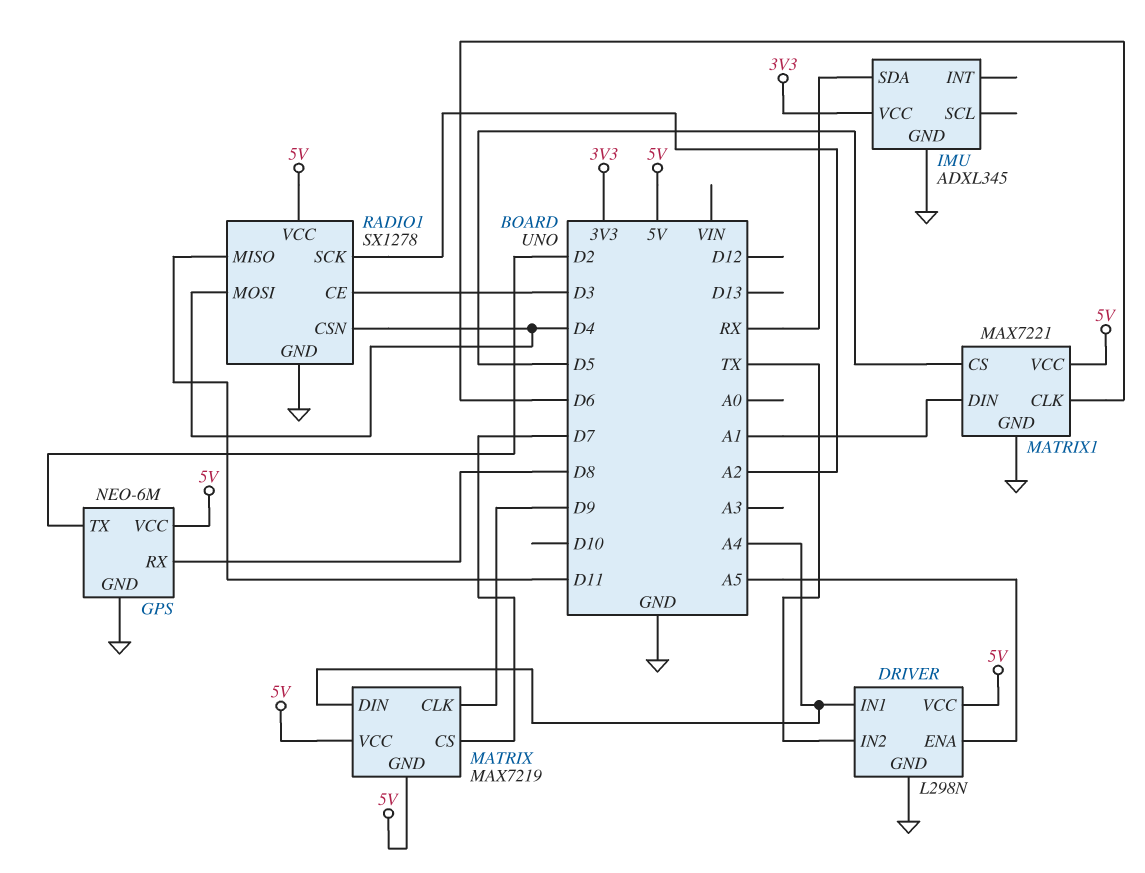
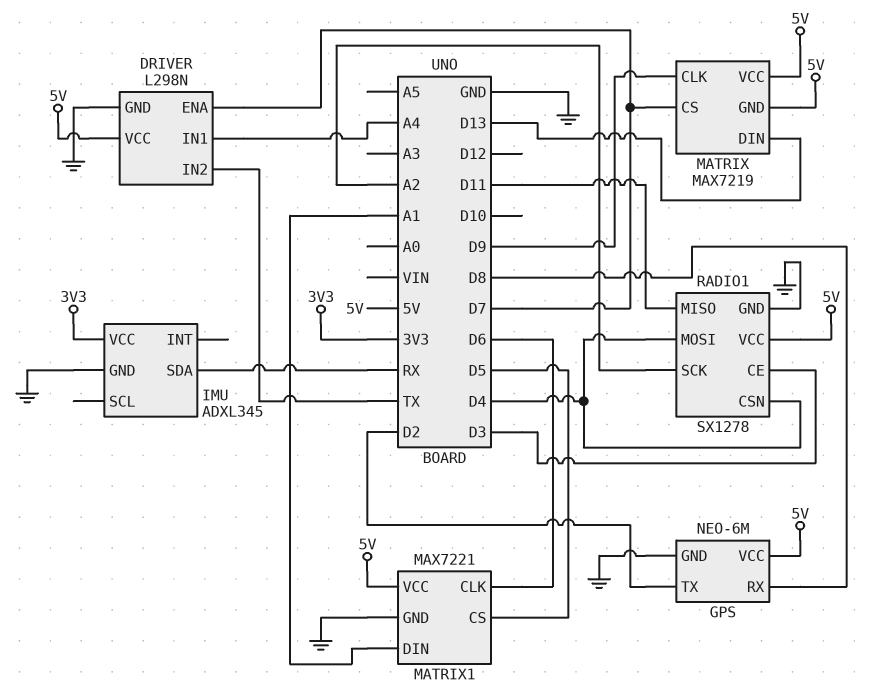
DRIVER pin ENA: A5 -> D7
MATRIX pin DIN: A4 -> D13

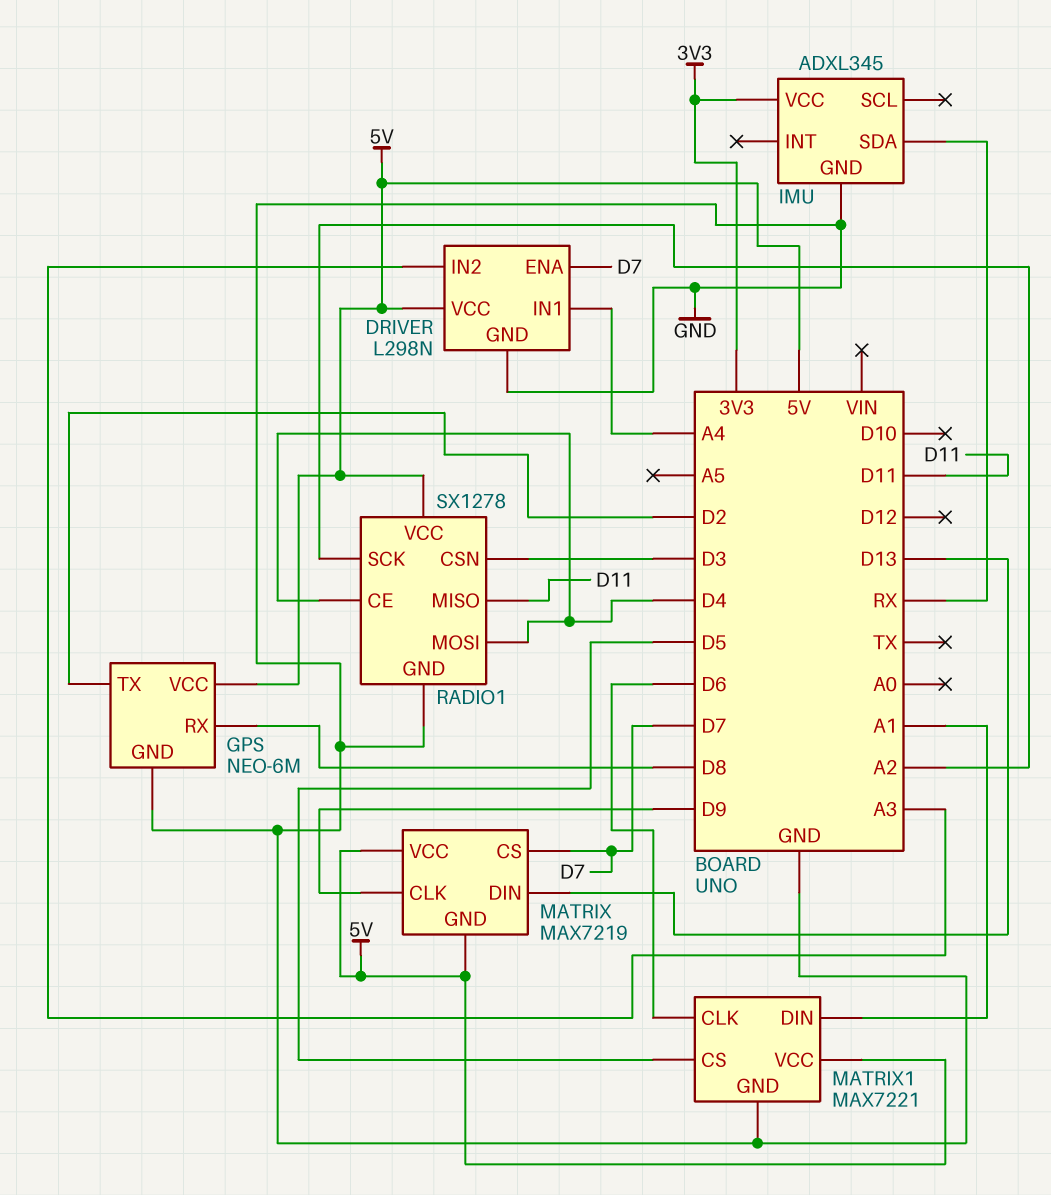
DRIVER pin IN2: TX -> A3
RADIO1 pin CE: D3 -> D4
RADIO1 pin CSN: D4 -> D3

